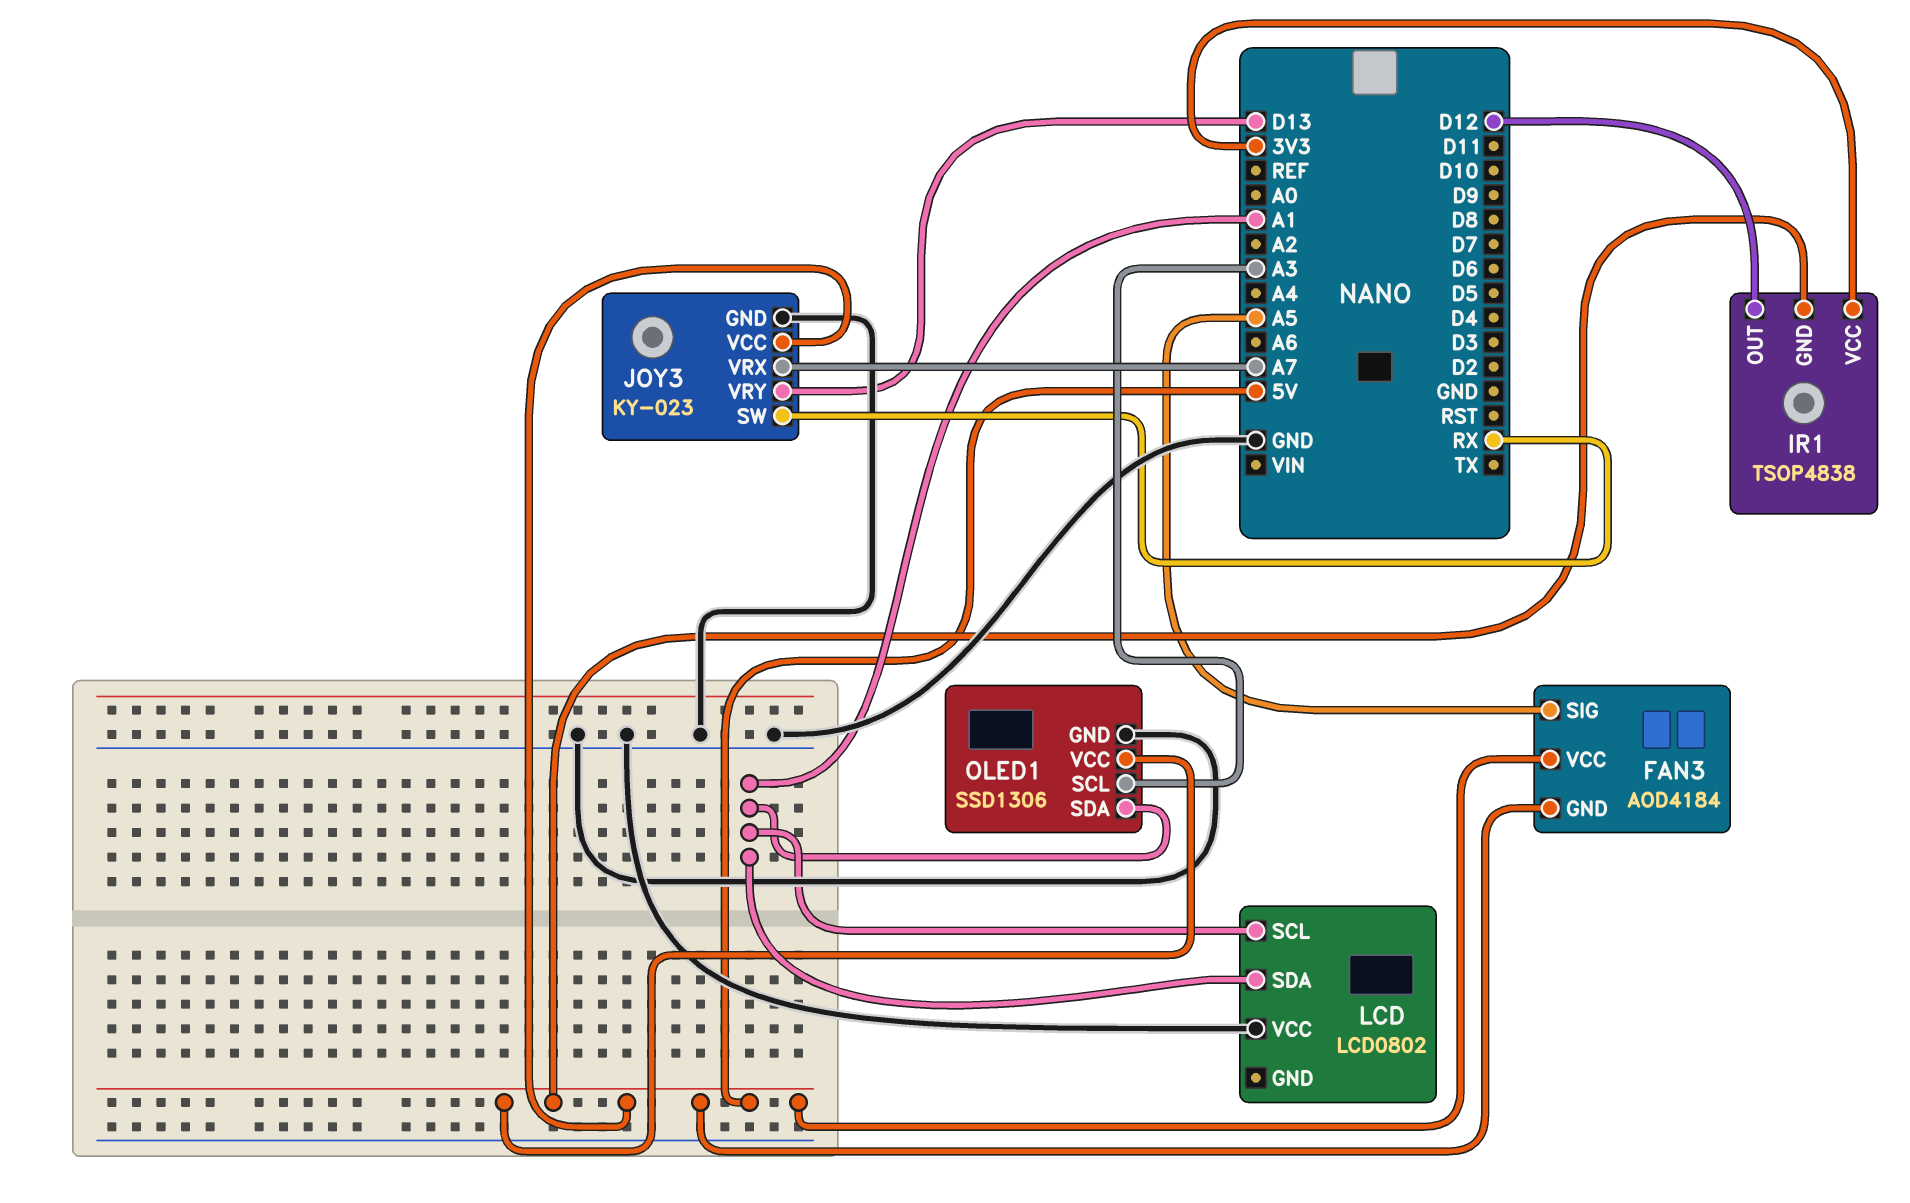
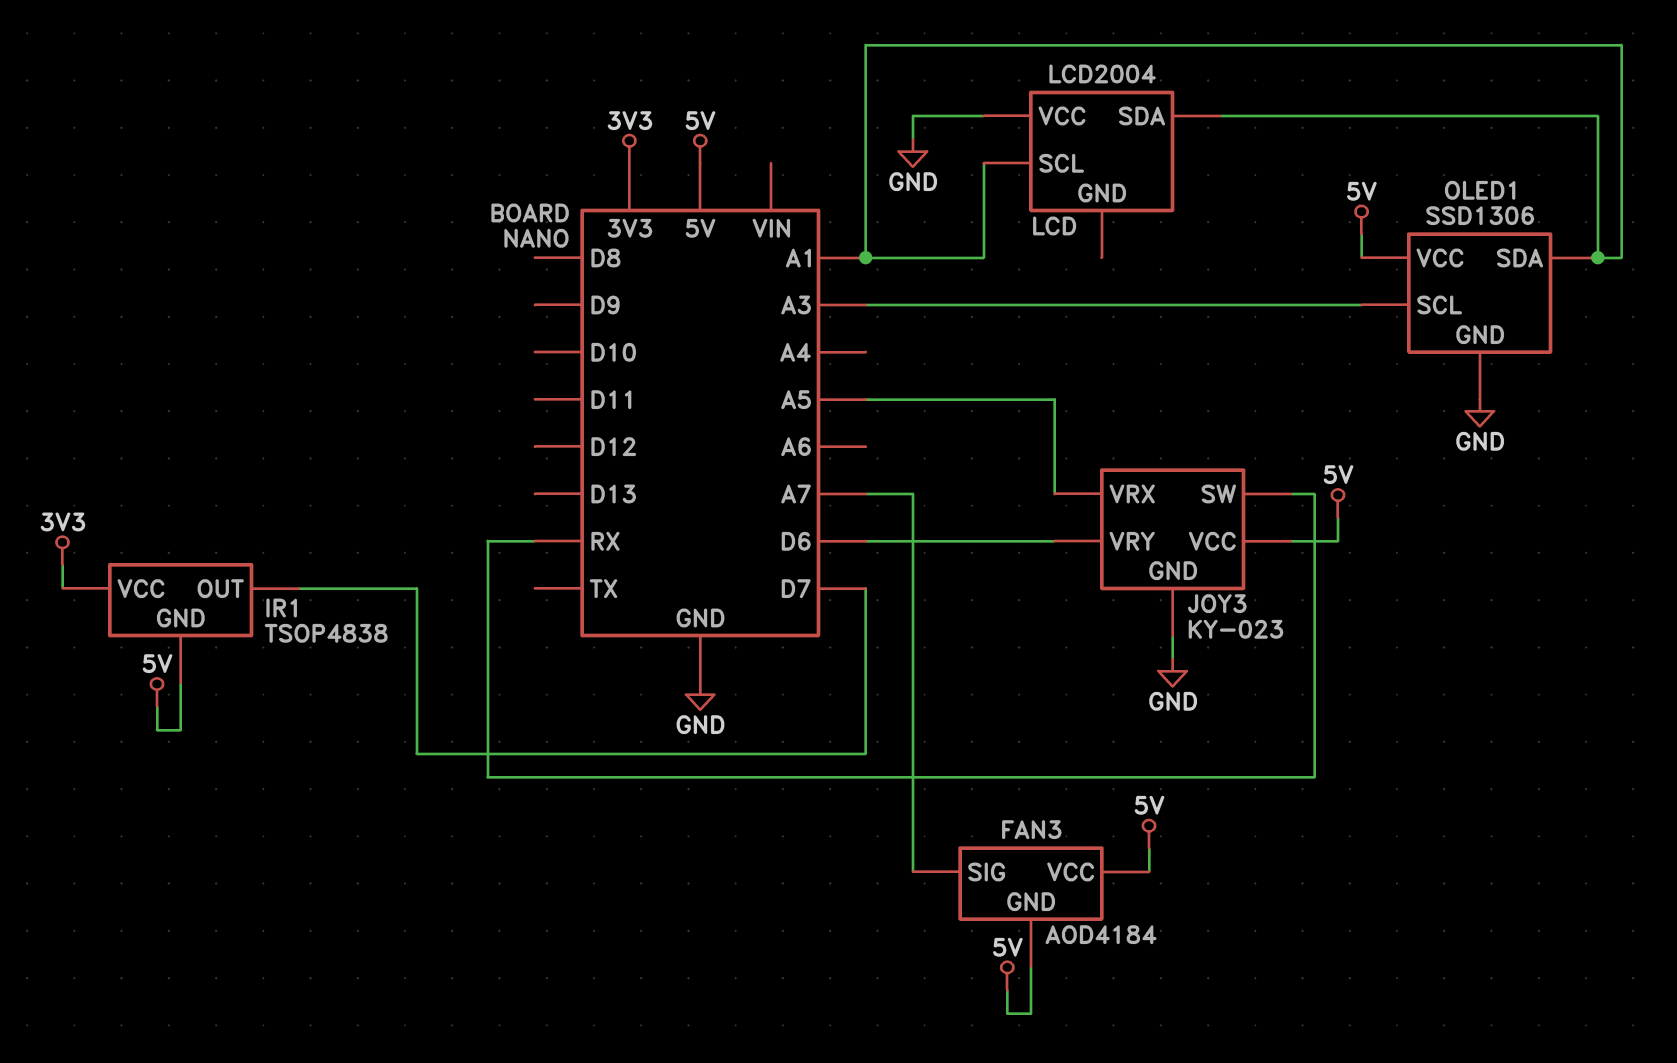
FAN3 pin SIG: A5 -> A7
IR1 pin OUT: D12 -> D7
JOY3 pin VRX: A7 -> A5
JOY3 pin VRY: D13 -> D6
LCD: LCD0802 -> LCD2004

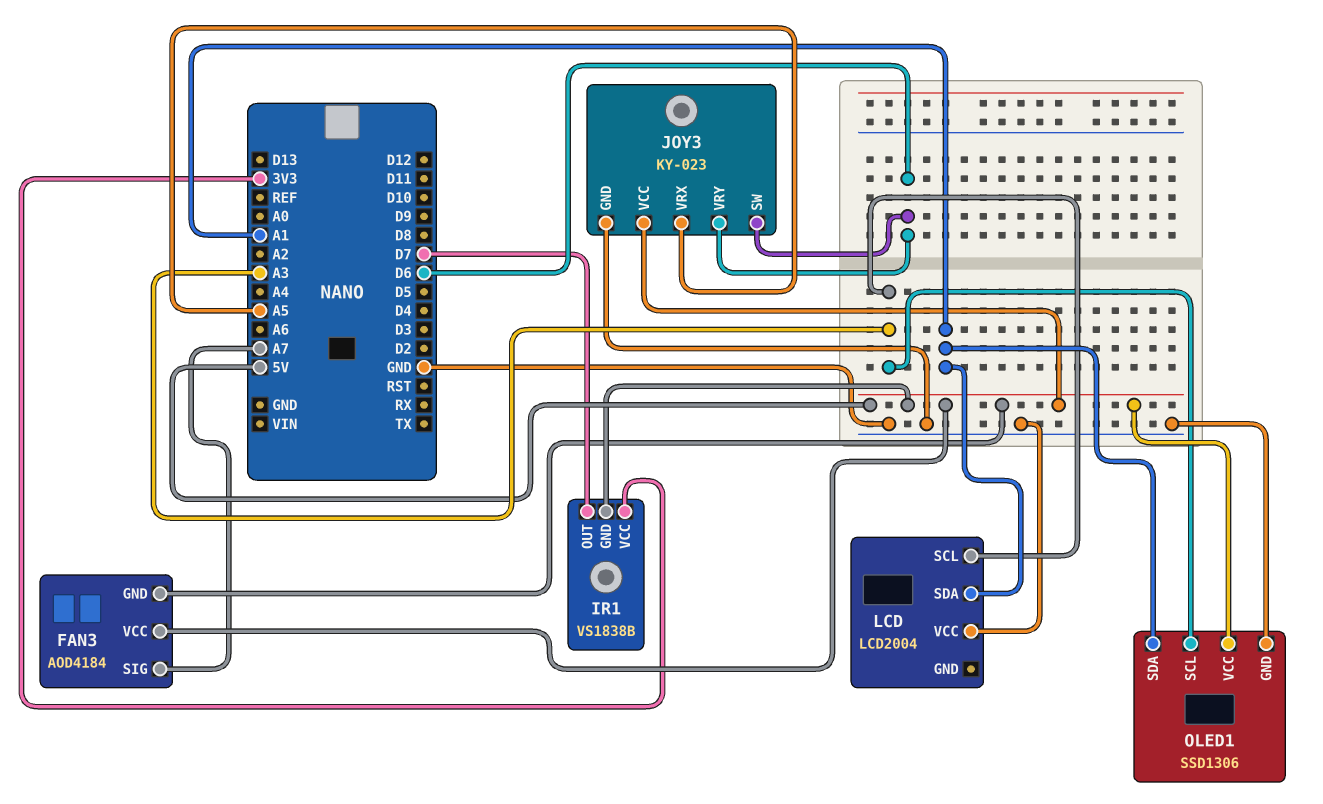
IR1: TSOP4838 -> VS1838B
JOY3 pin SW: RX -> D6
LCD pin SCL: A1 -> A3

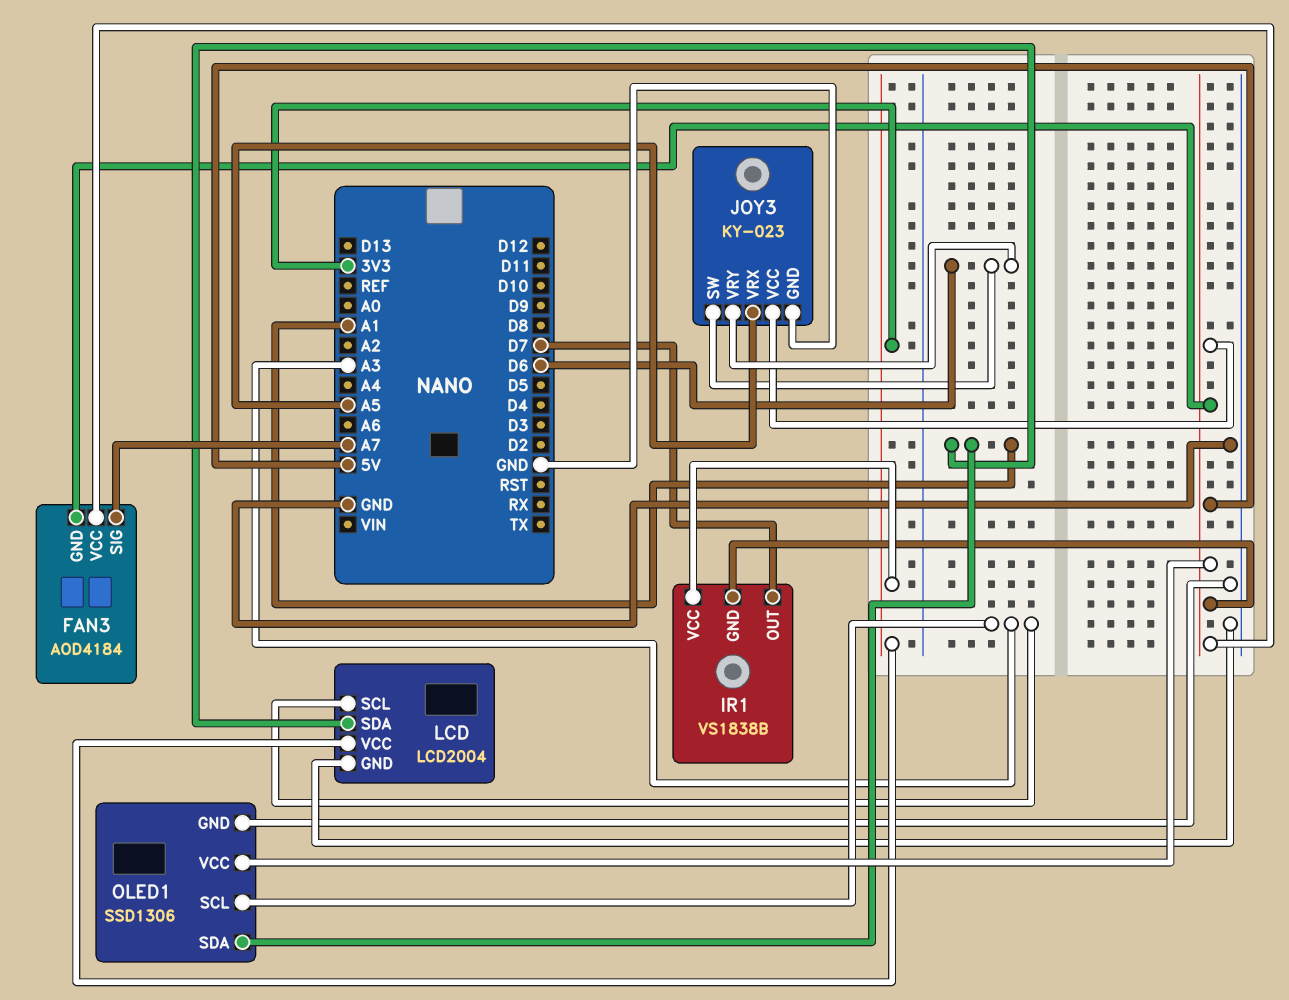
LCD pin GND: none -> GND
LCD pin VCC: GND -> 3V3

